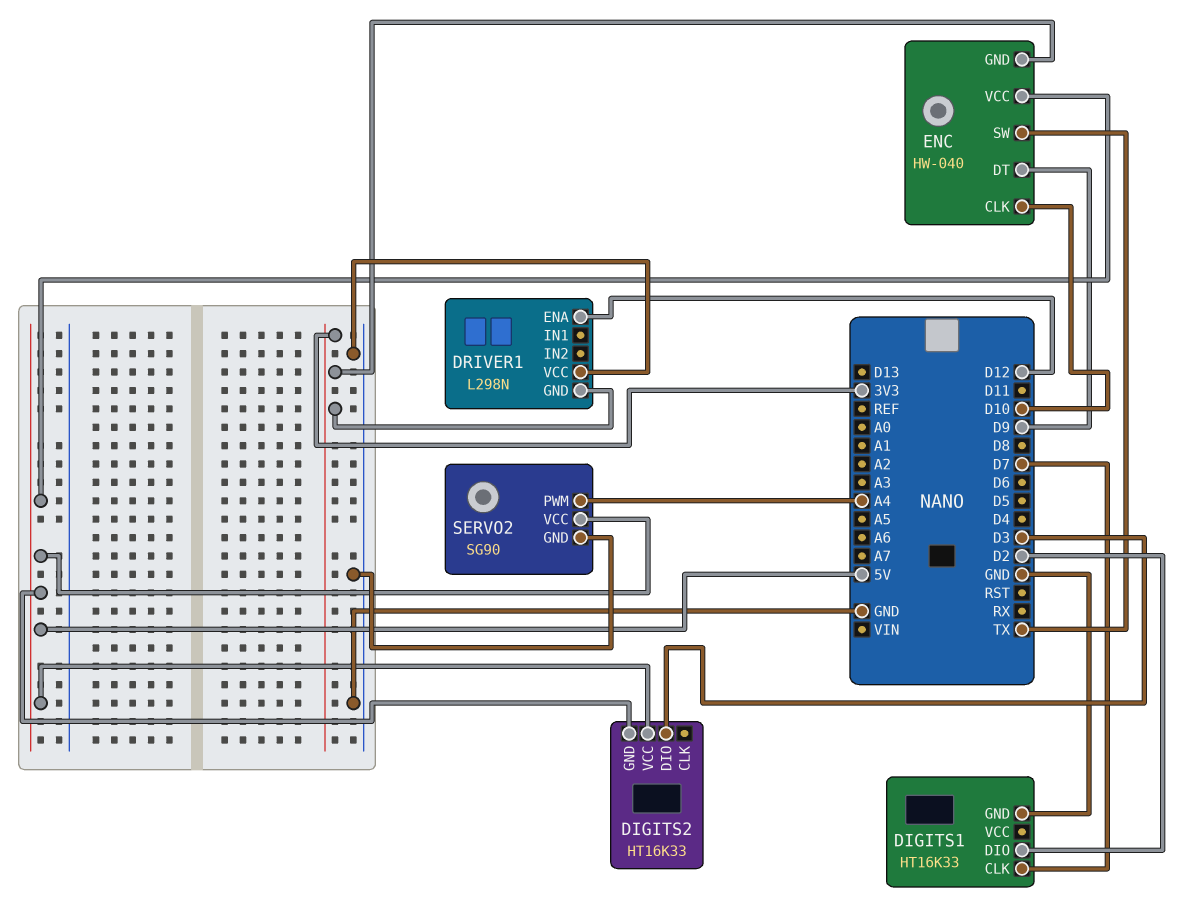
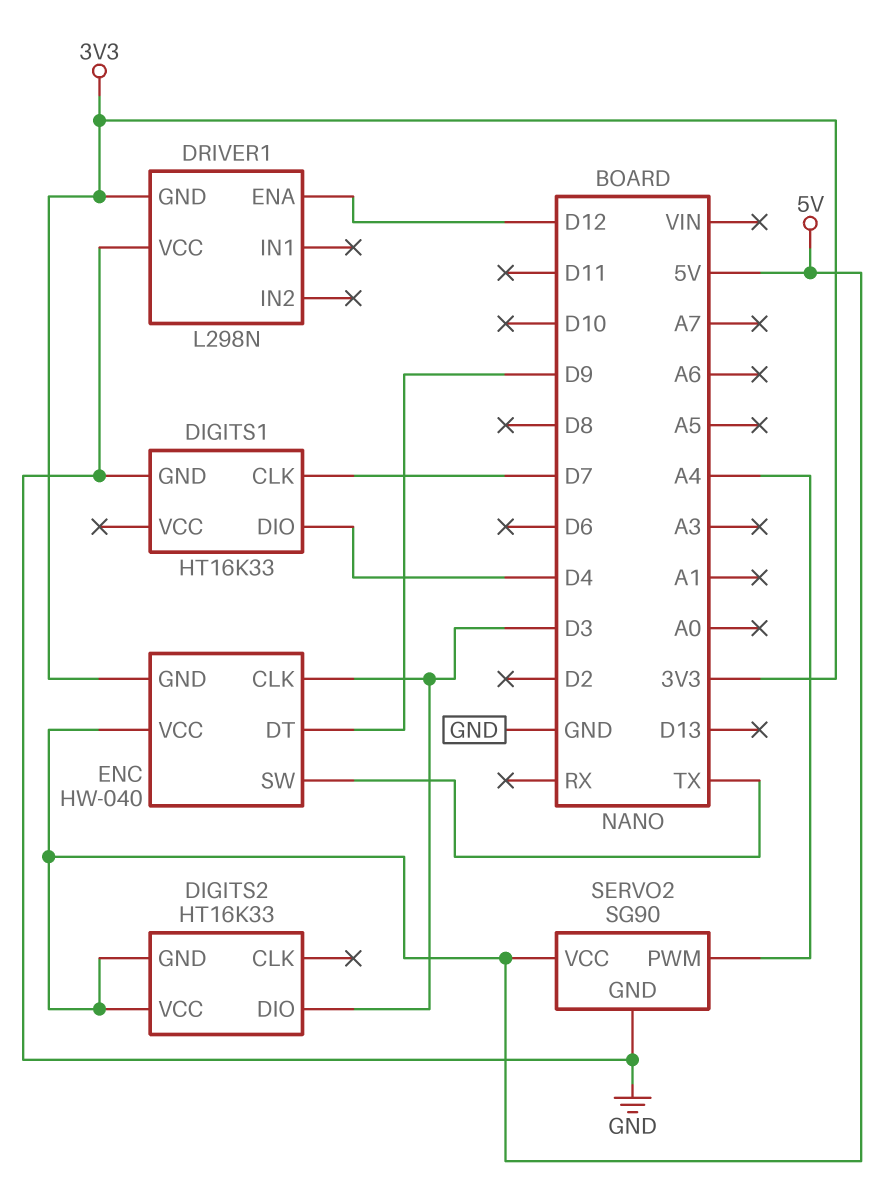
DIGITS1 pin DIO: D2 -> D4
ENC pin CLK: D10 -> D3

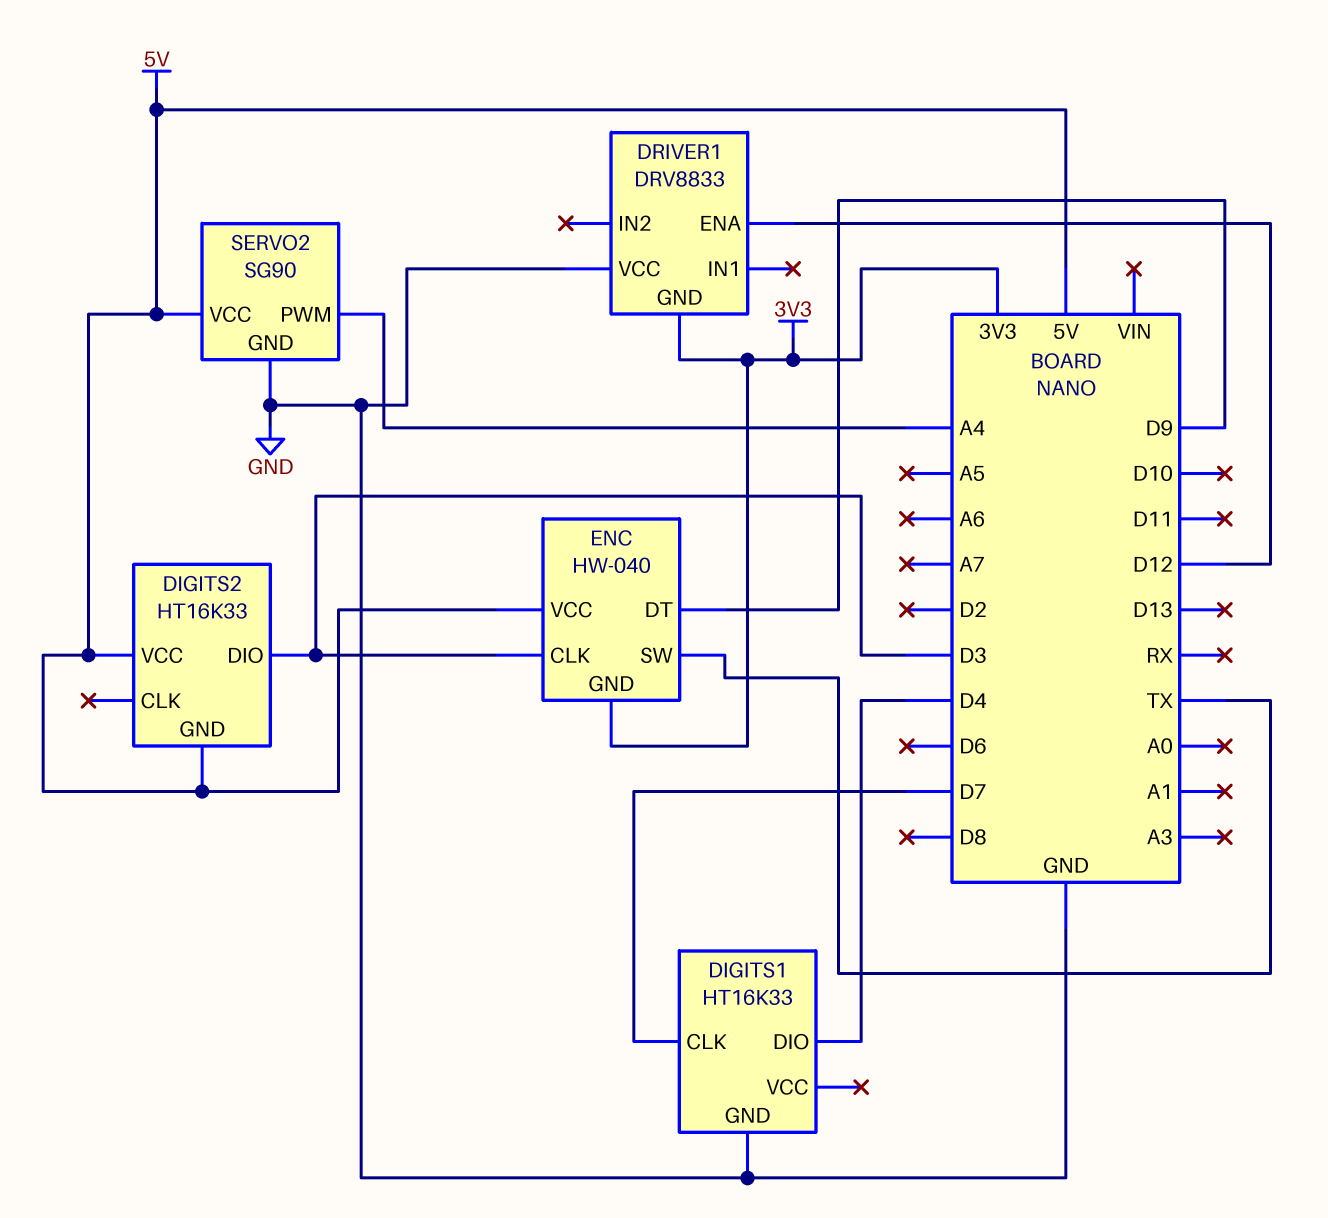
DRIVER1: L298N -> DRV8833

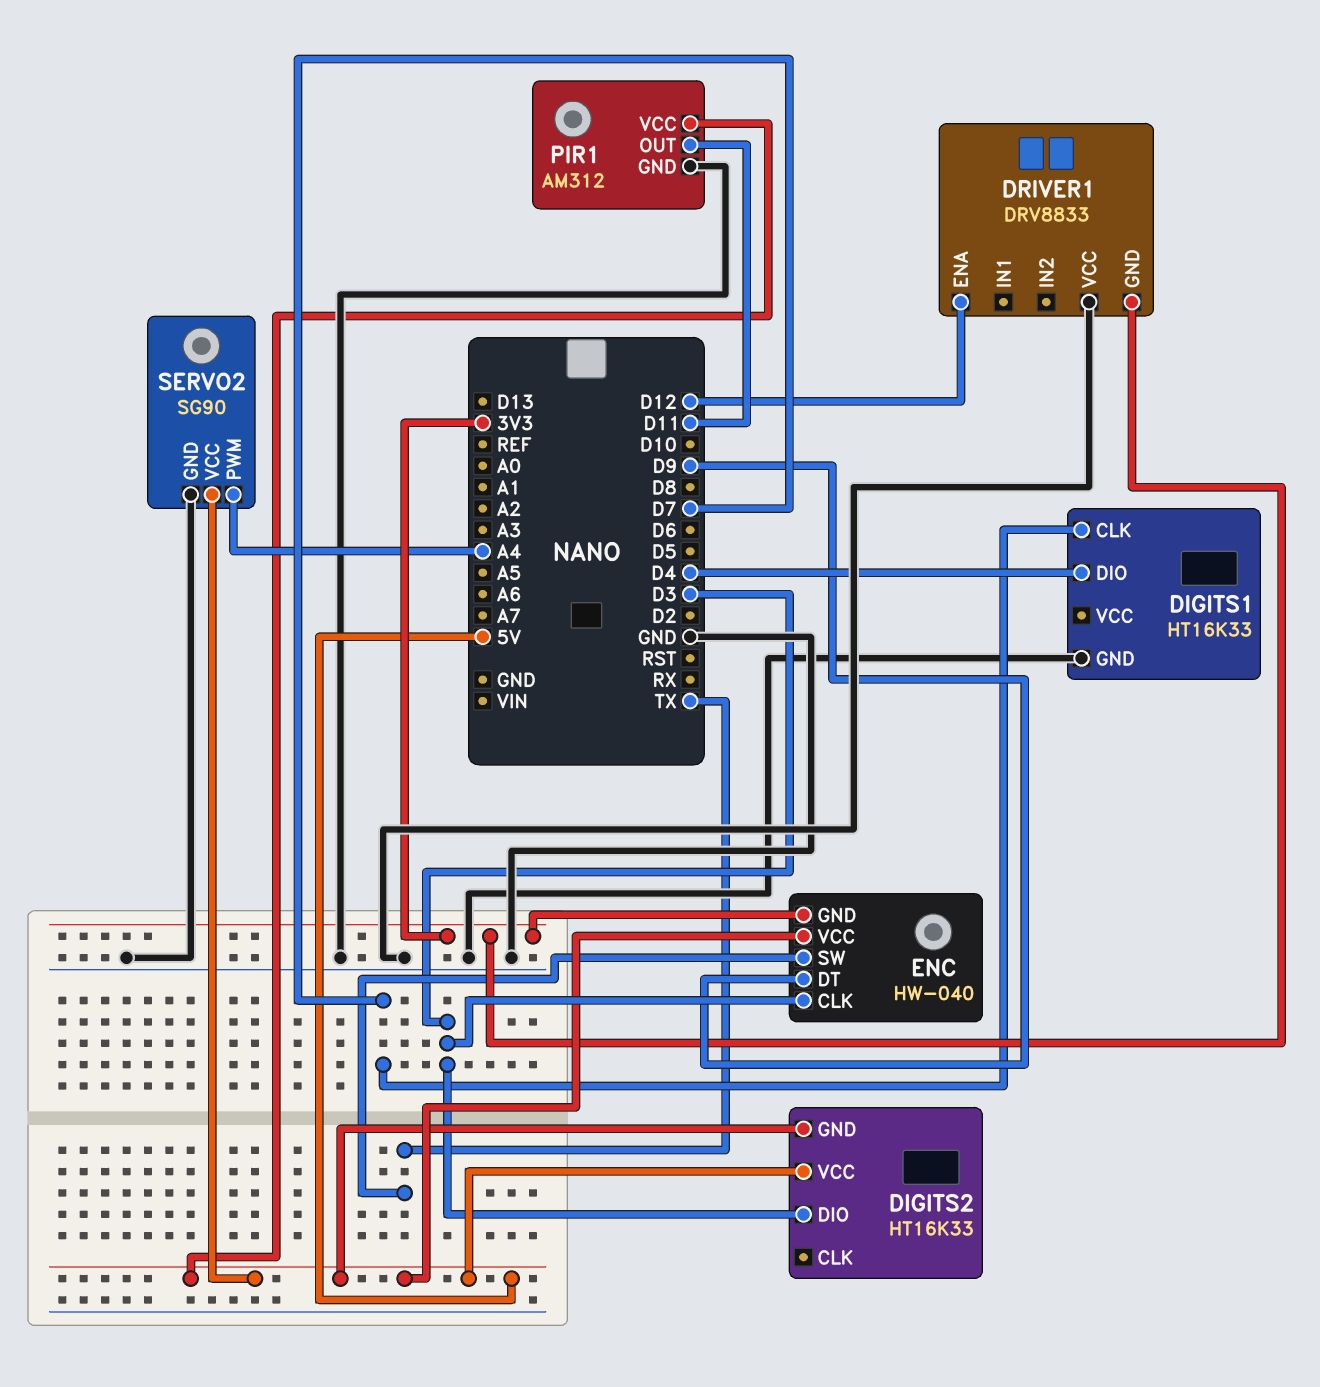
PIR1: none -> AM312
PIR1 pin GND: none -> GND
PIR1 pin OUT: none -> D11
PIR1 pin VCC: none -> 5V

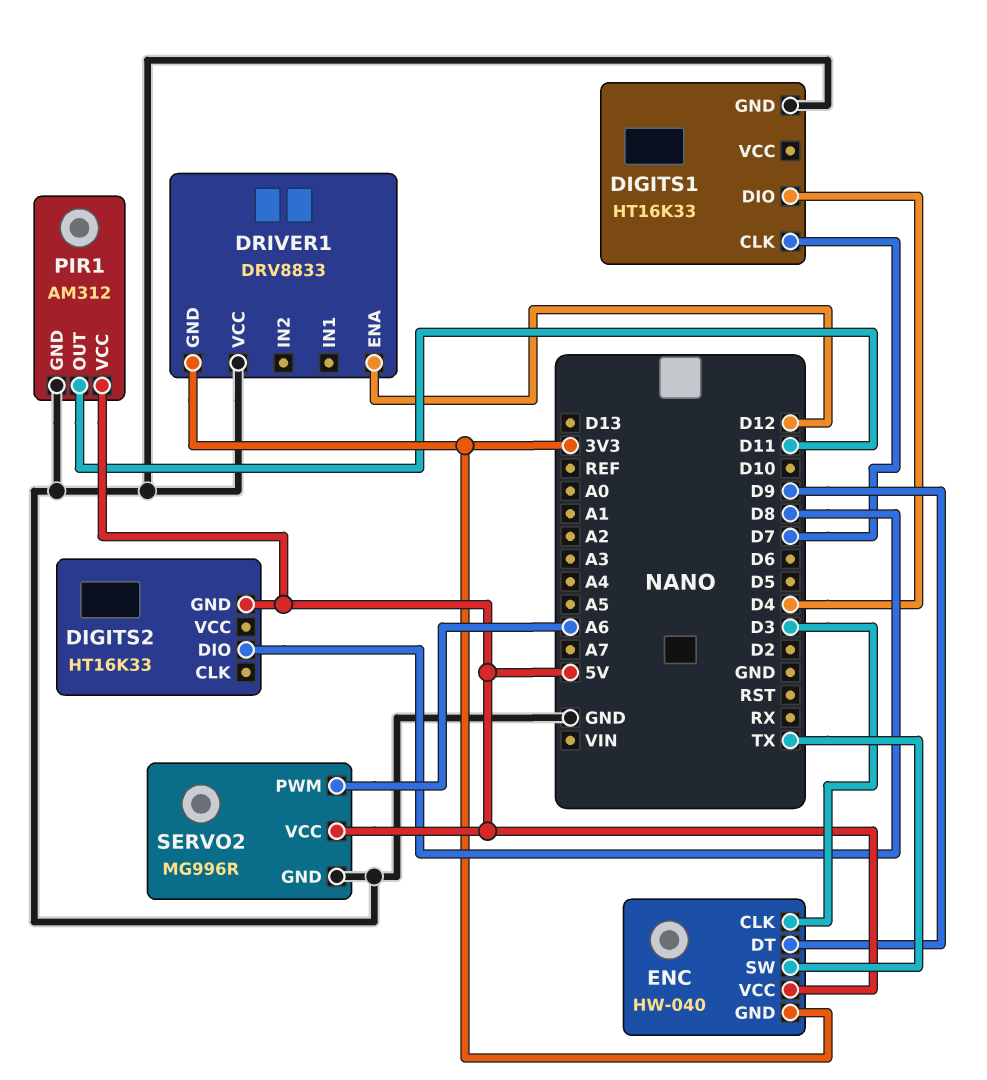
DIGITS2 pin DIO: D3 -> D8
DIGITS2 pin VCC: 5V -> none
SERVO2: SG90 -> MG996R
SERVO2 pin PWM: A4 -> A6

